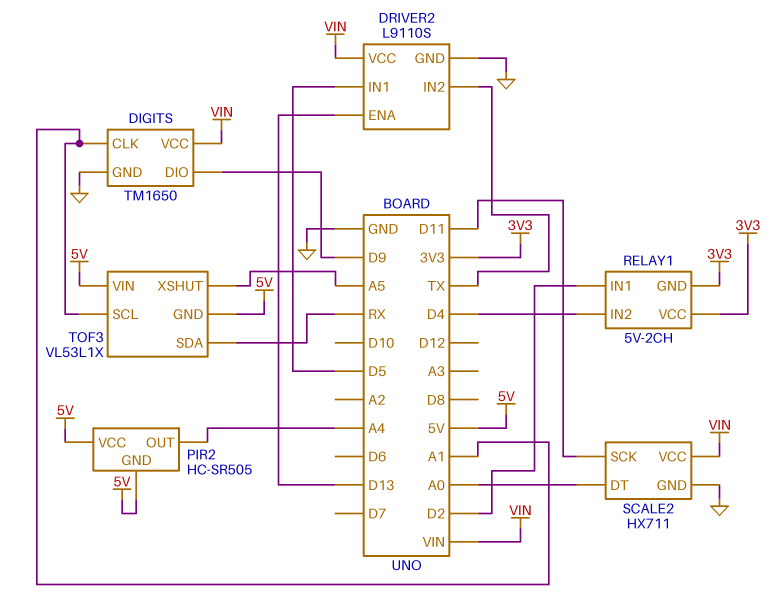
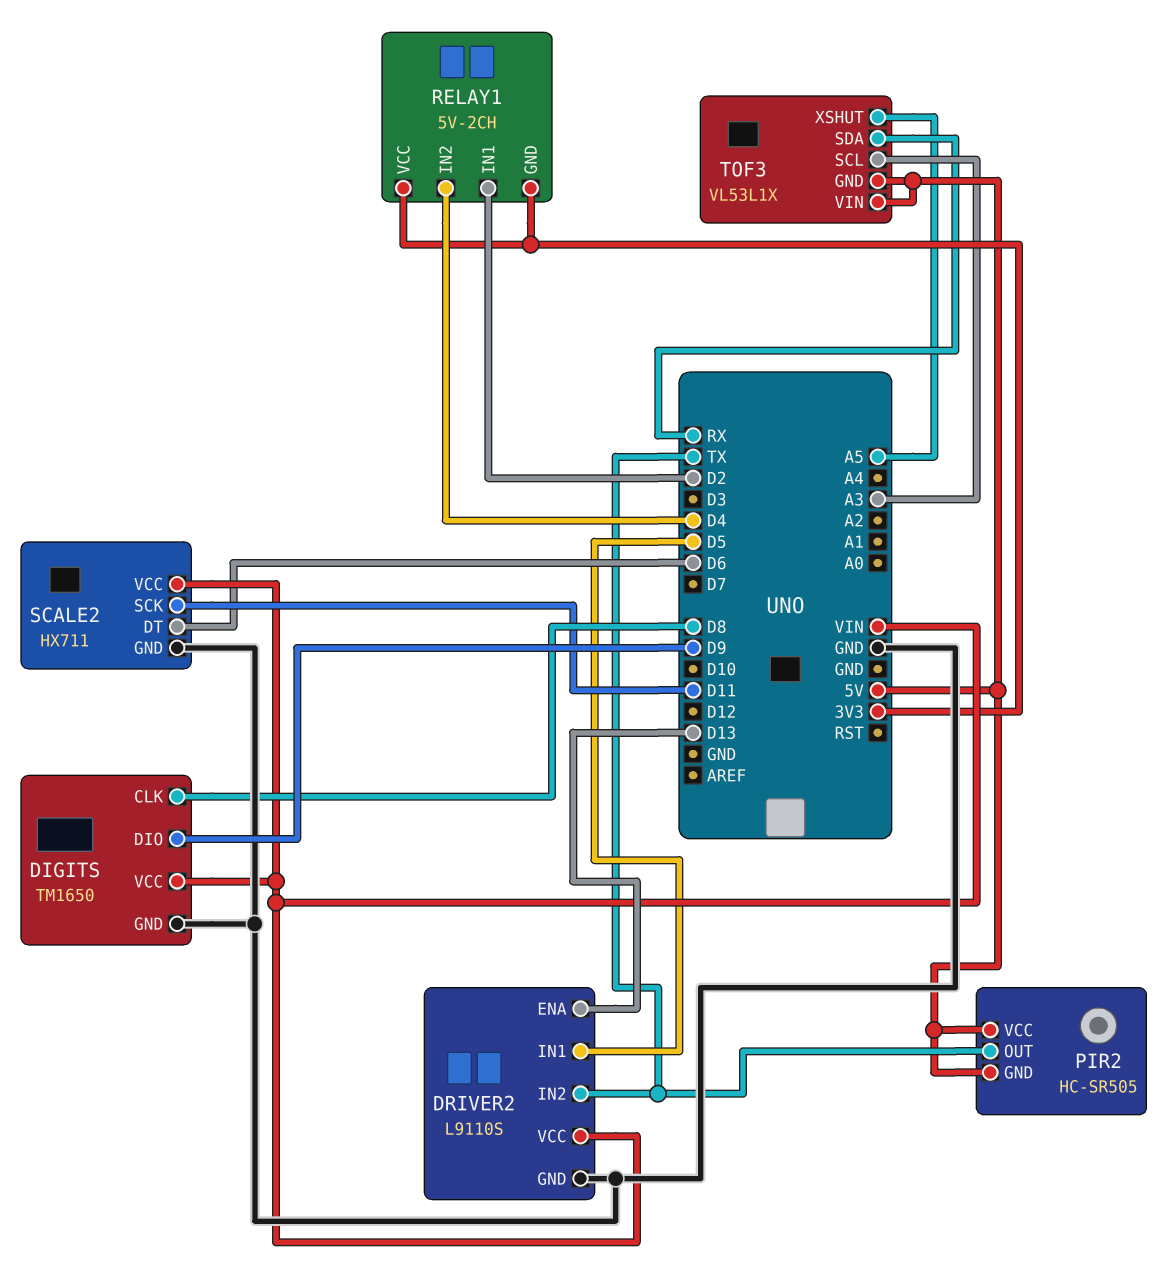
DIGITS pin CLK: A1 -> D8
PIR2 pin OUT: A4 -> TX
SCALE2 pin DT: A0 -> D6
TOF3 pin SCL: A1 -> A3

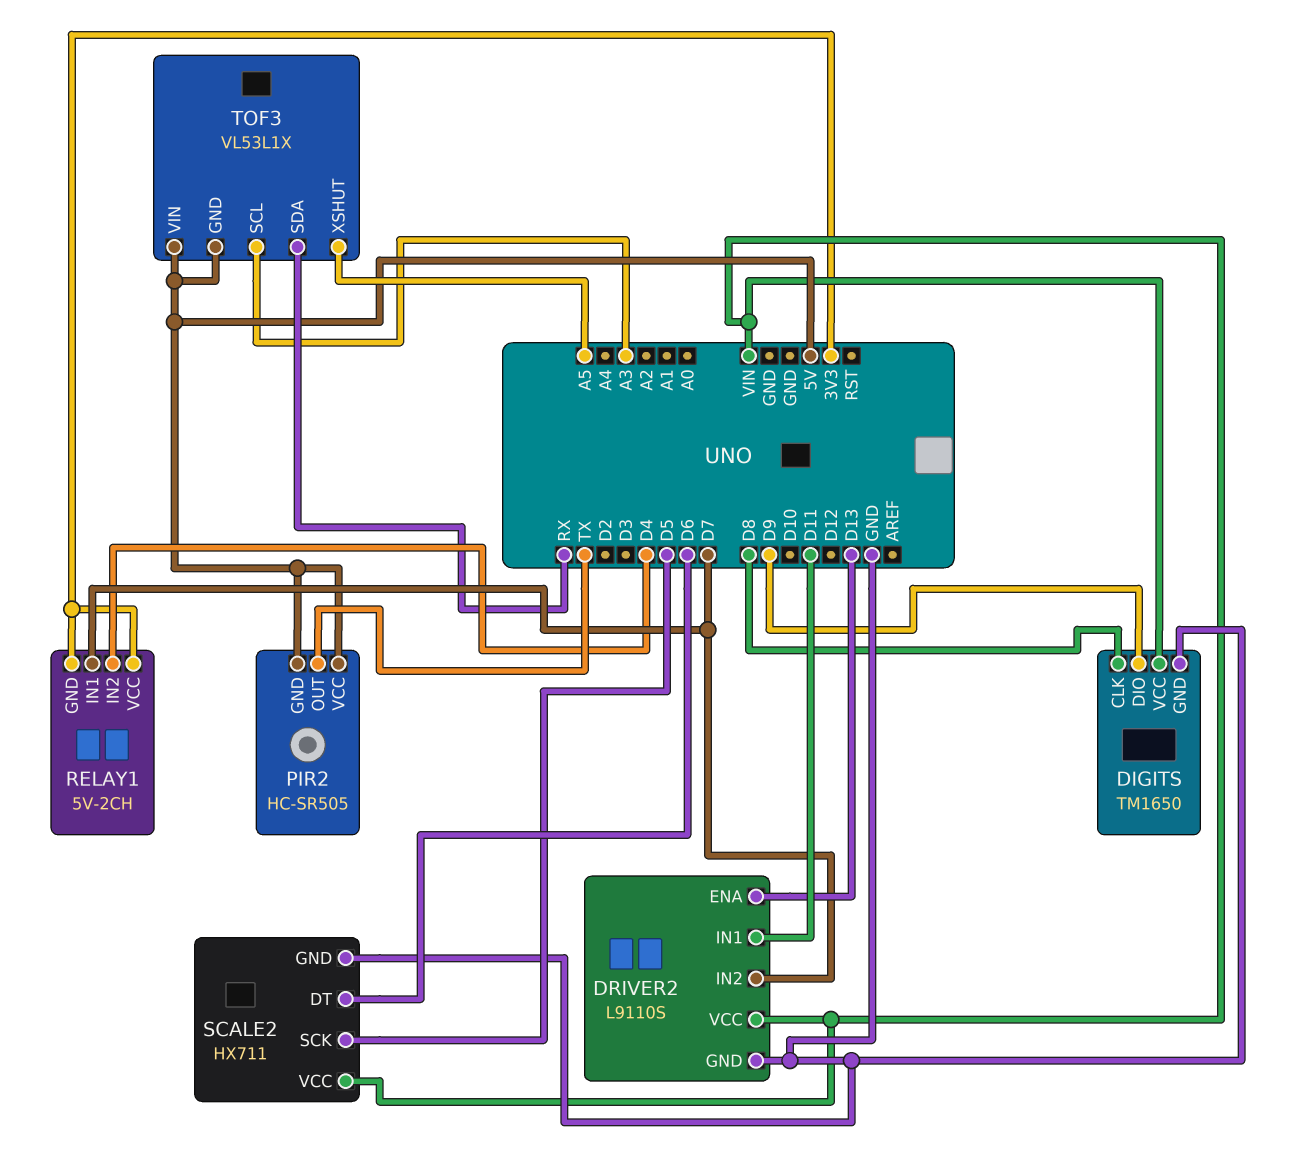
DRIVER2 pin IN1: D5 -> D11
DRIVER2 pin IN2: TX -> D7
RELAY1 pin IN1: D2 -> D7
SCALE2 pin SCK: D11 -> D5

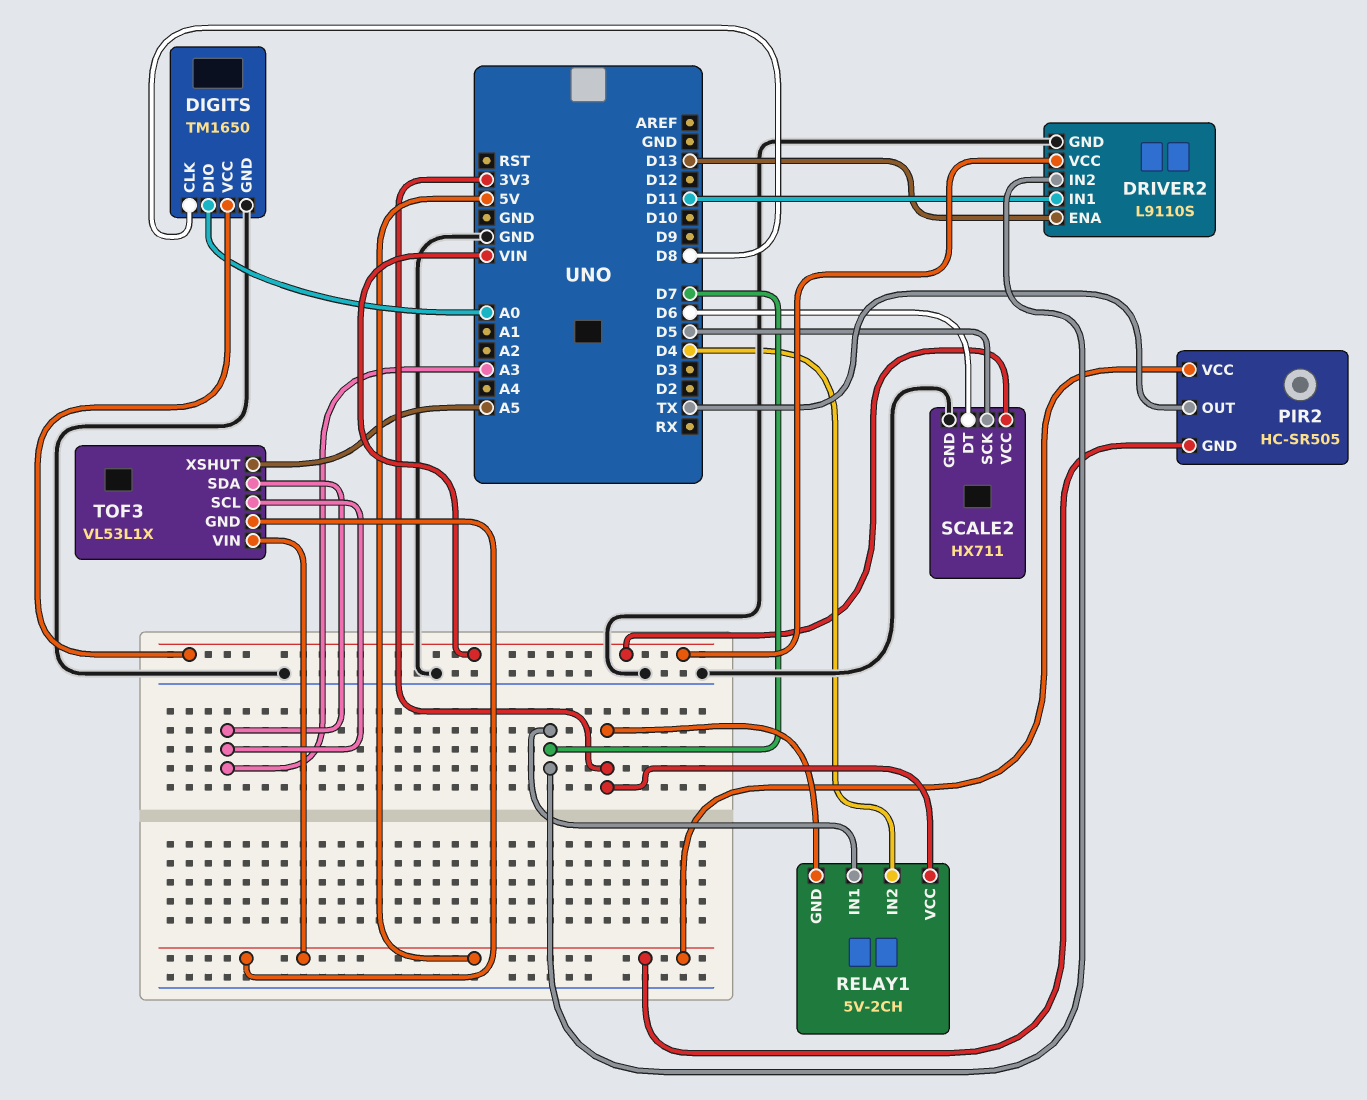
DIGITS pin DIO: D9 -> A0
TOF3 pin SDA: RX -> A3

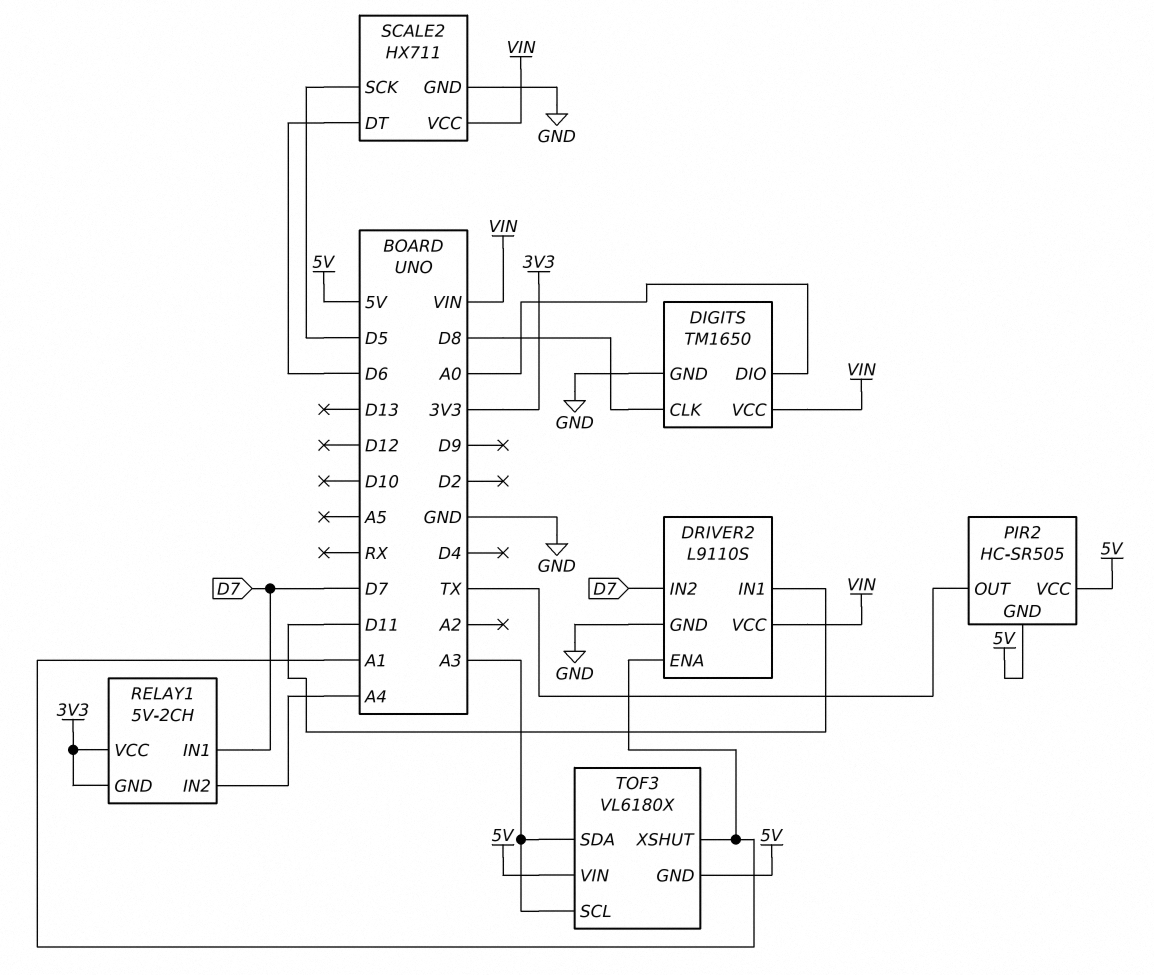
DRIVER2 pin ENA: D13 -> A1
RELAY1 pin IN2: D4 -> A4
TOF3: VL53L1X -> VL6180X
TOF3 pin XSHUT: A5 -> A1

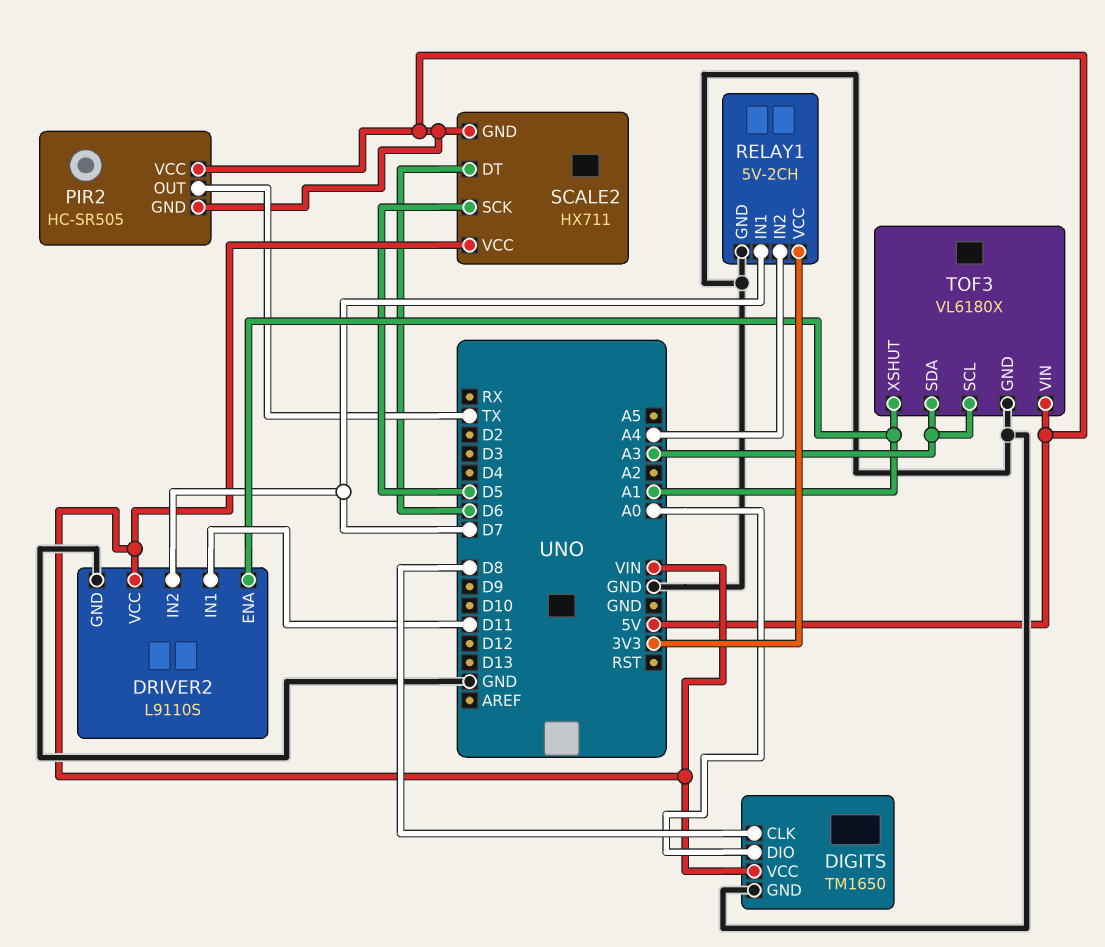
RELAY1 pin GND: 3V3 -> GND
SCALE2 pin GND: GND -> 5V
TOF3 pin GND: 5V -> GND

